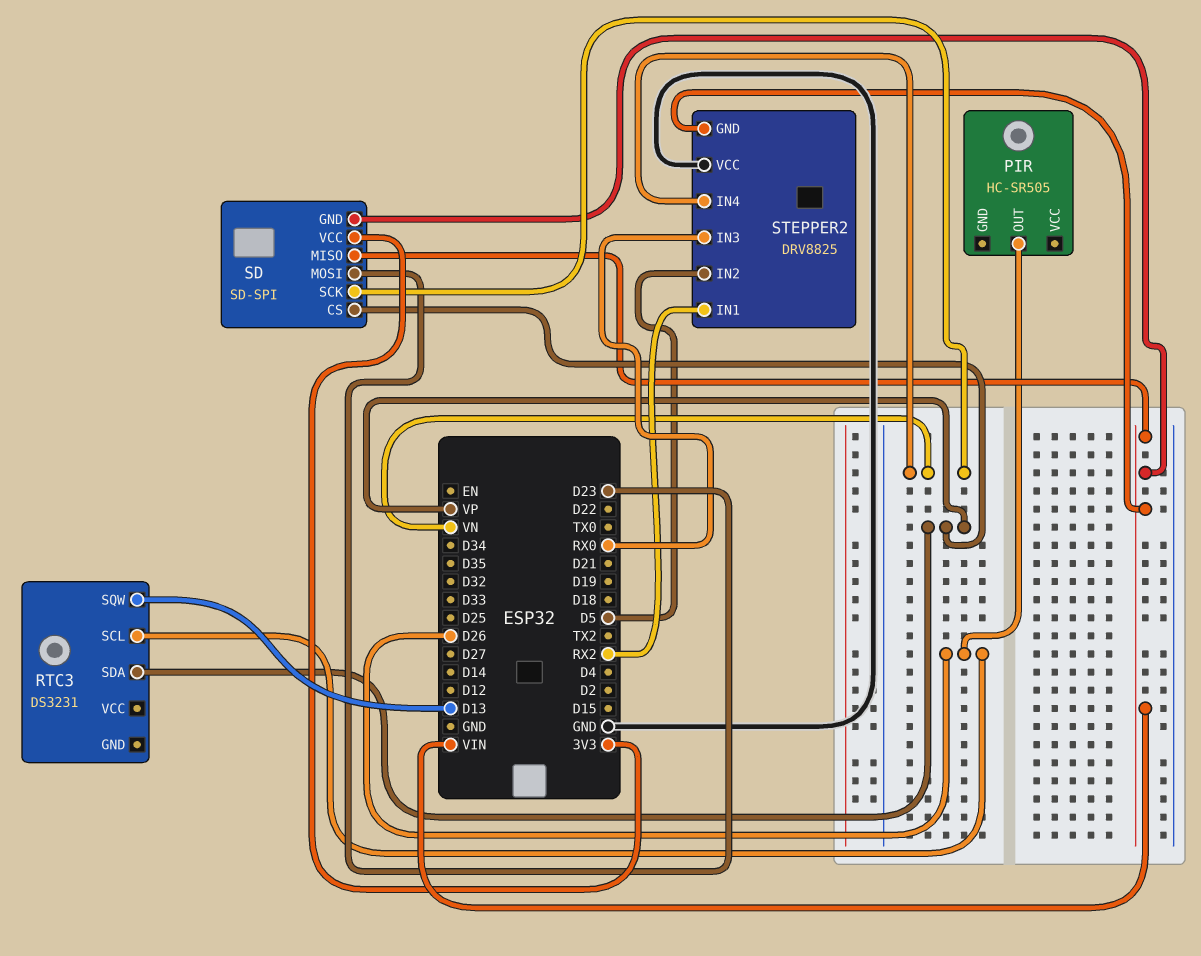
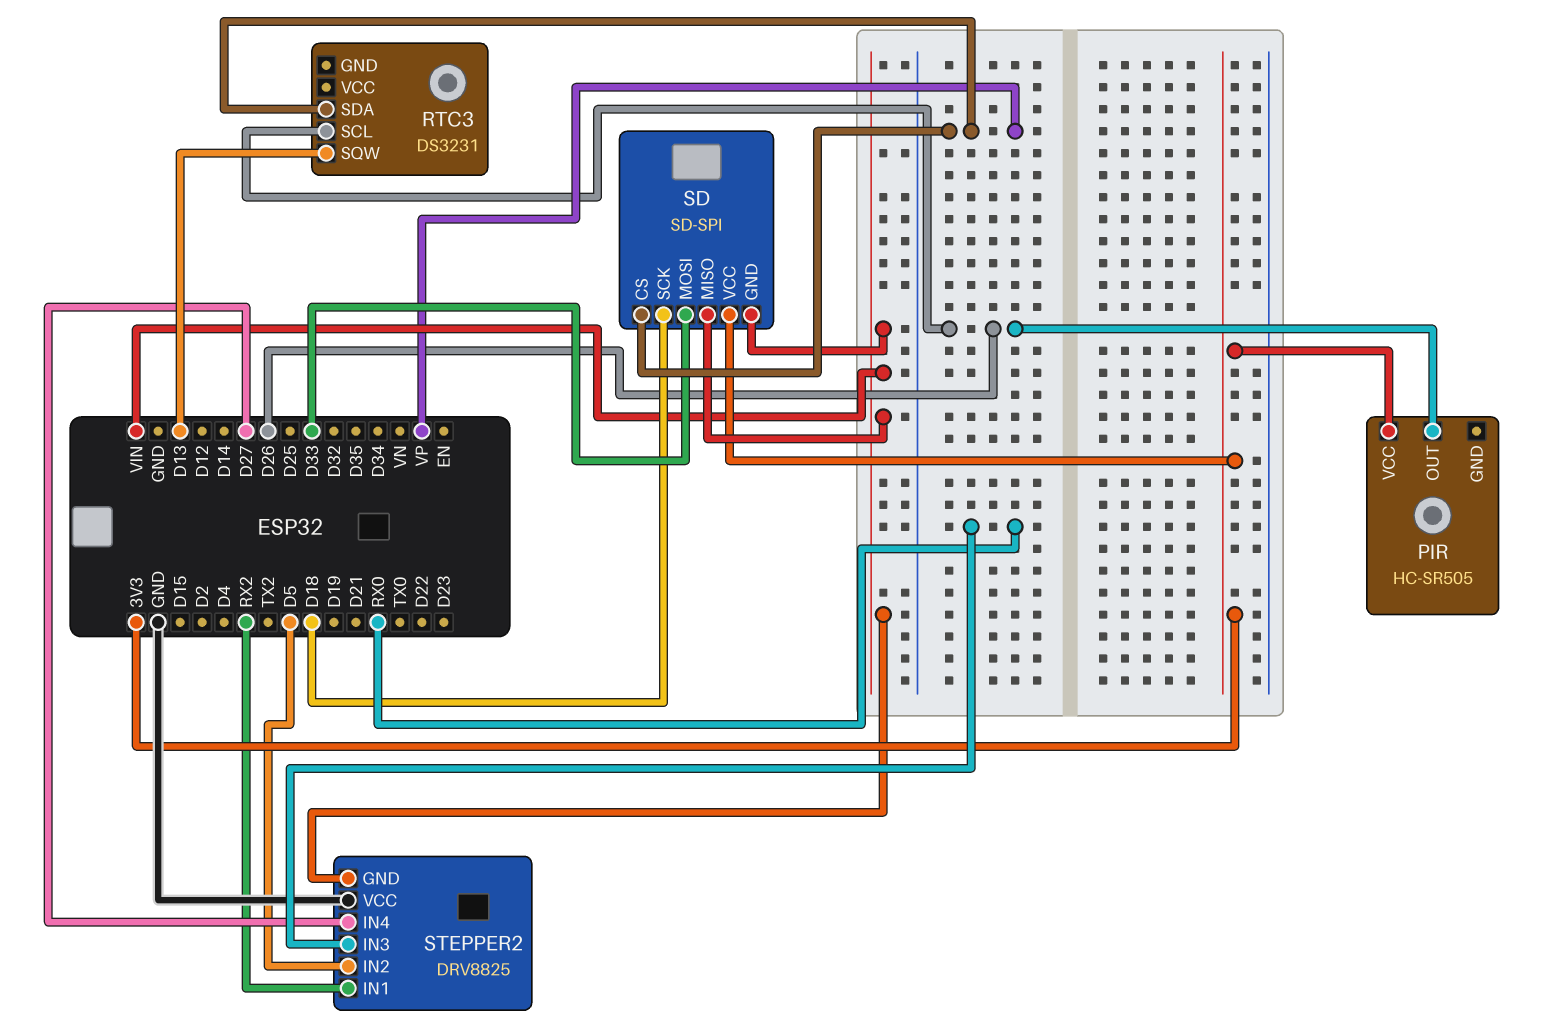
PIR pin VCC: none -> 3V3
SD pin MOSI: D23 -> D33
SD pin SCK: VN -> D18
STEPPER2 pin IN4: VN -> D27

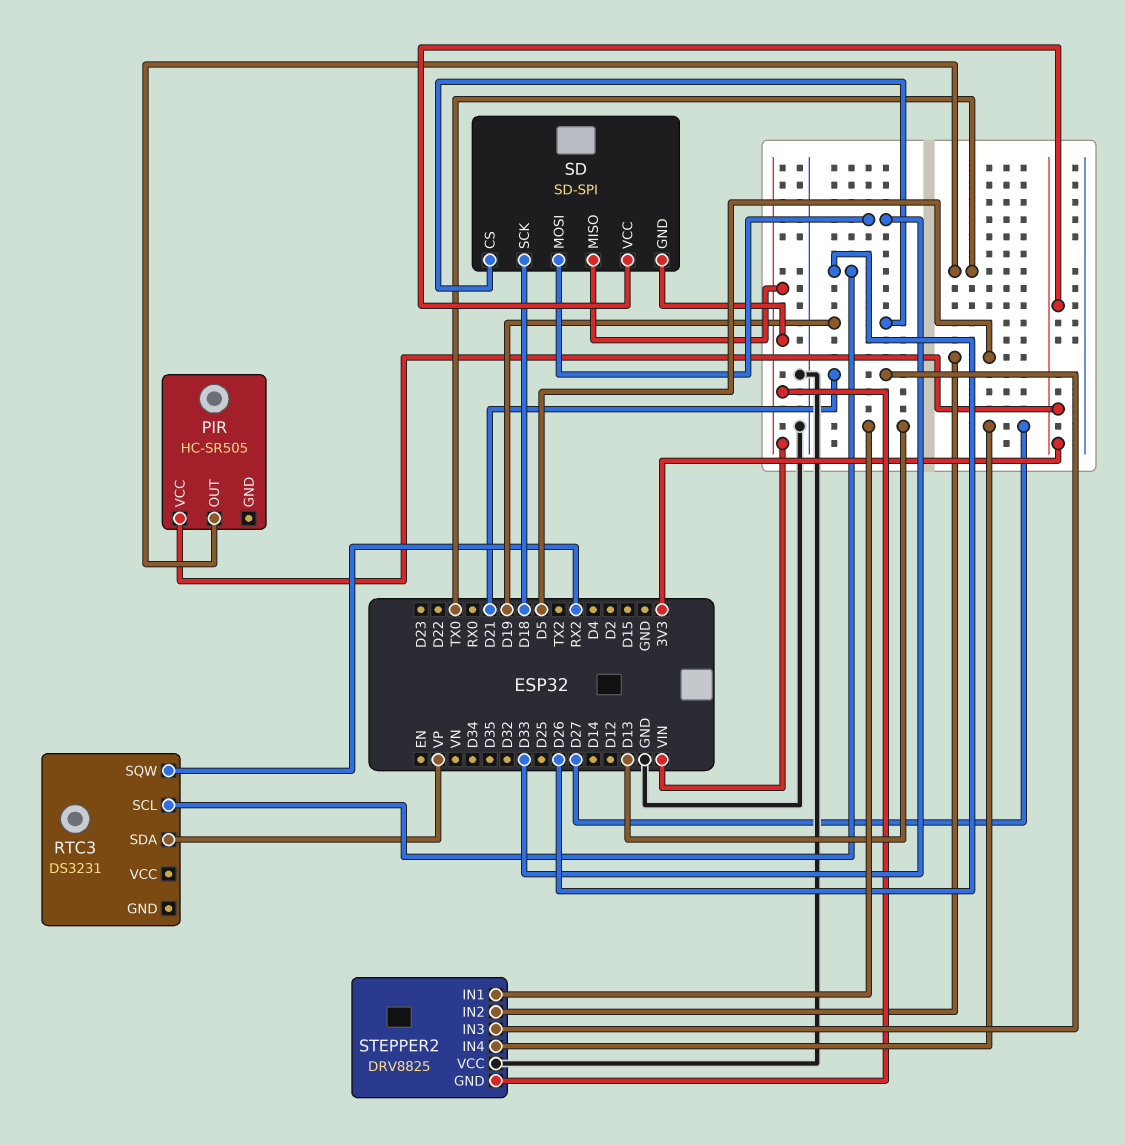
PIR pin OUT: D26 -> TX0
RTC3 pin SQW: D13 -> RX2
SD pin CS: VP -> D19
STEPPER2 pin IN1: RX2 -> D13
STEPPER2 pin IN3: RX0 -> D21

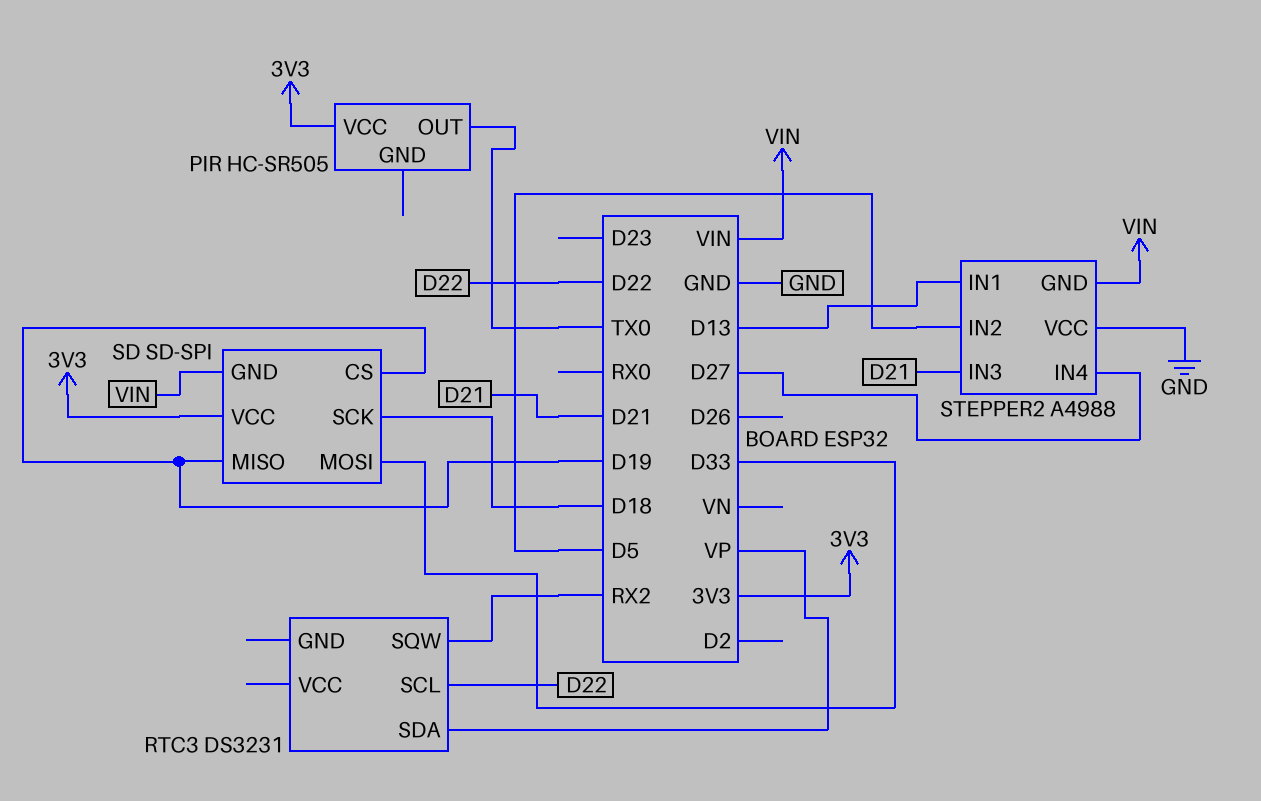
RTC3 pin SCL: D26 -> D22
SD pin MISO: VIN -> D19
STEPPER2: DRV8825 -> A4988

